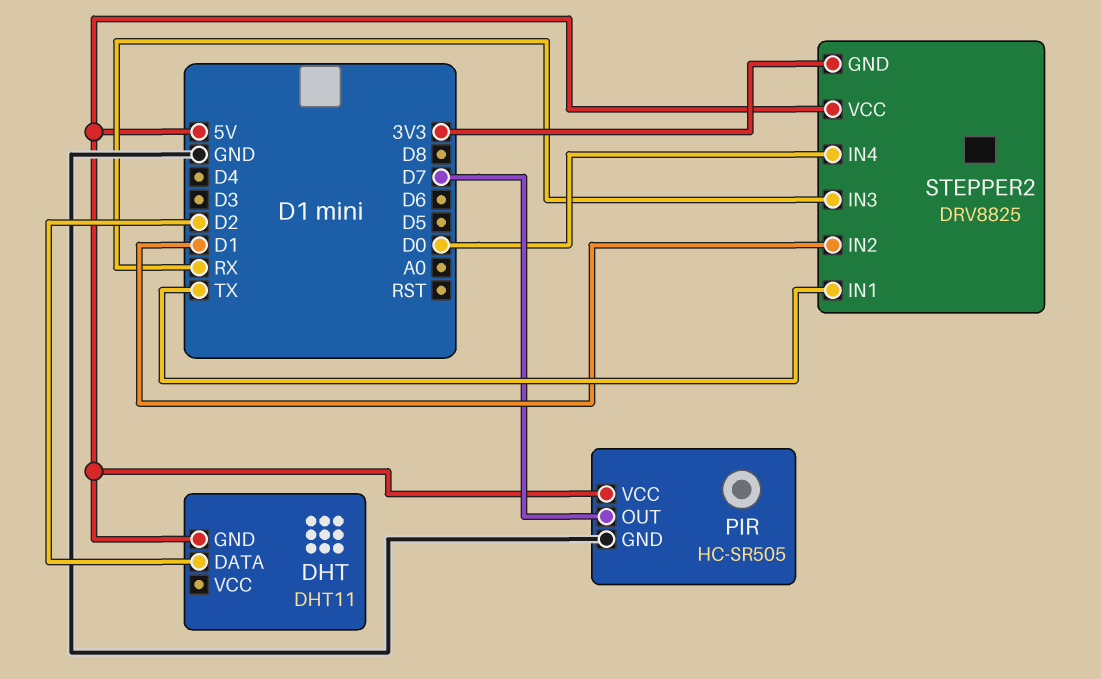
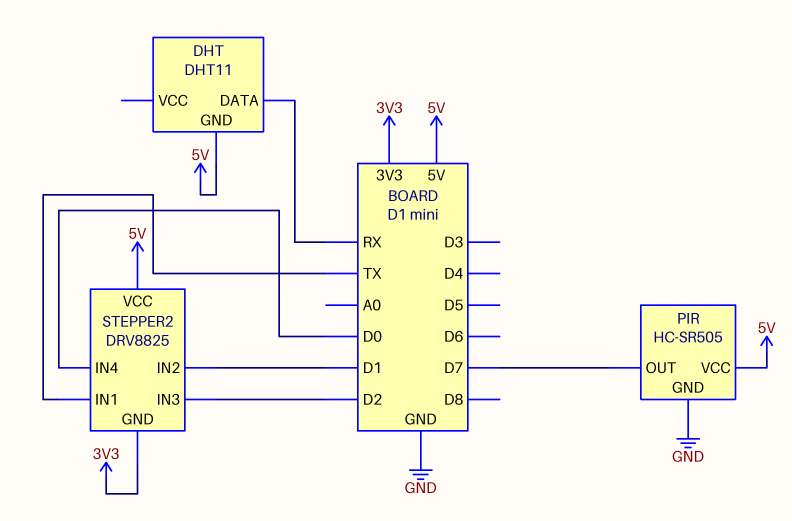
DHT pin DATA: D2 -> RX
STEPPER2 pin IN3: RX -> D2

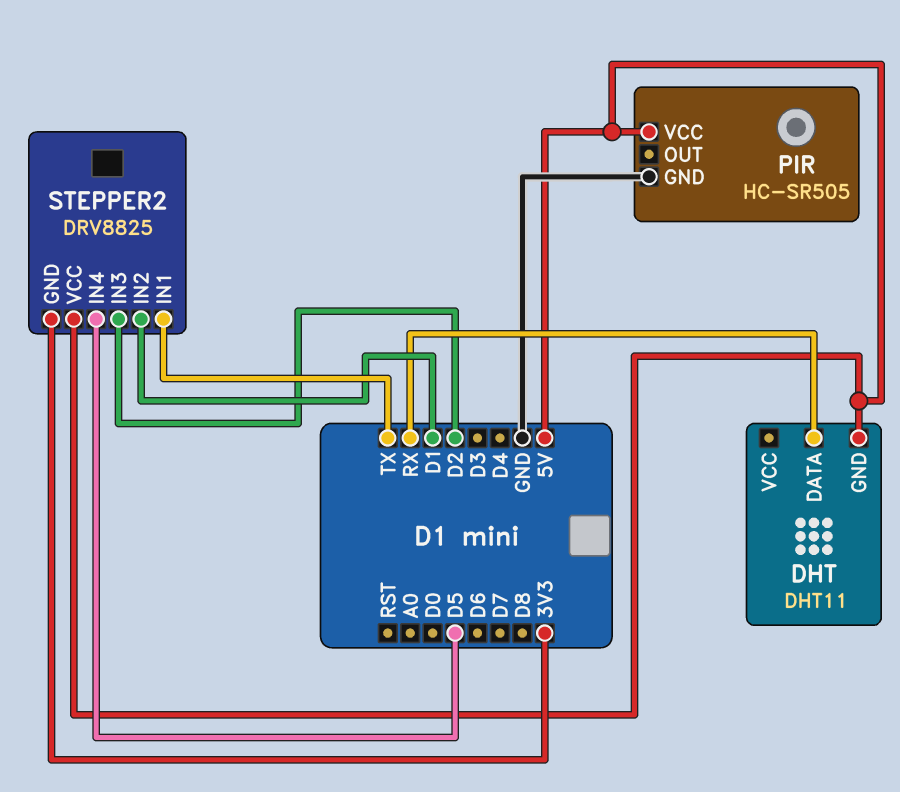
PIR pin OUT: D7 -> none
STEPPER2 pin IN4: D0 -> D5

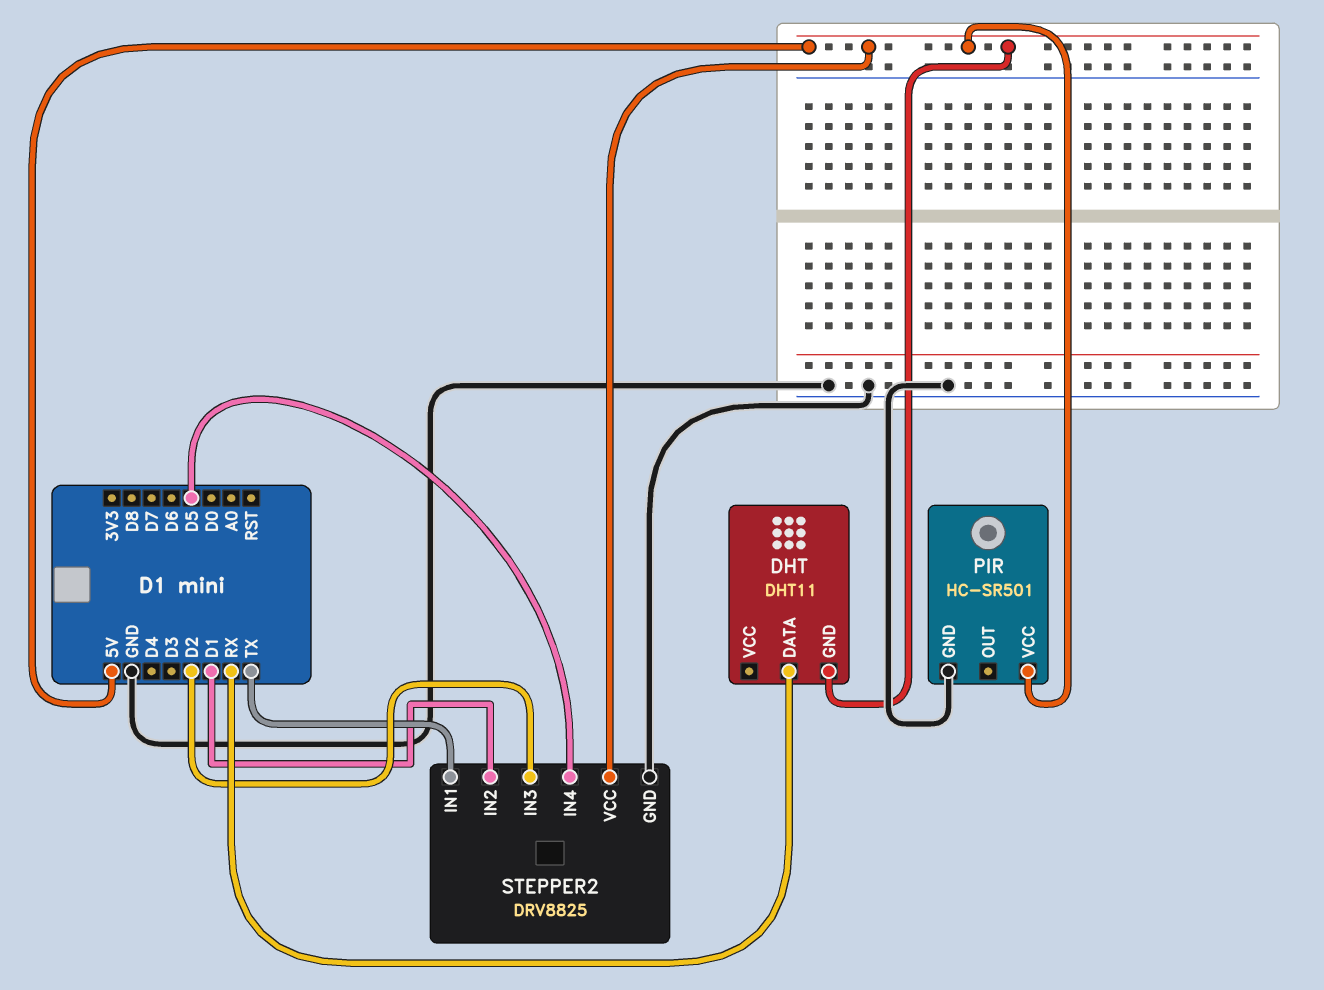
PIR: HC-SR505 -> HC-SR501
STEPPER2 pin GND: 3V3 -> GND

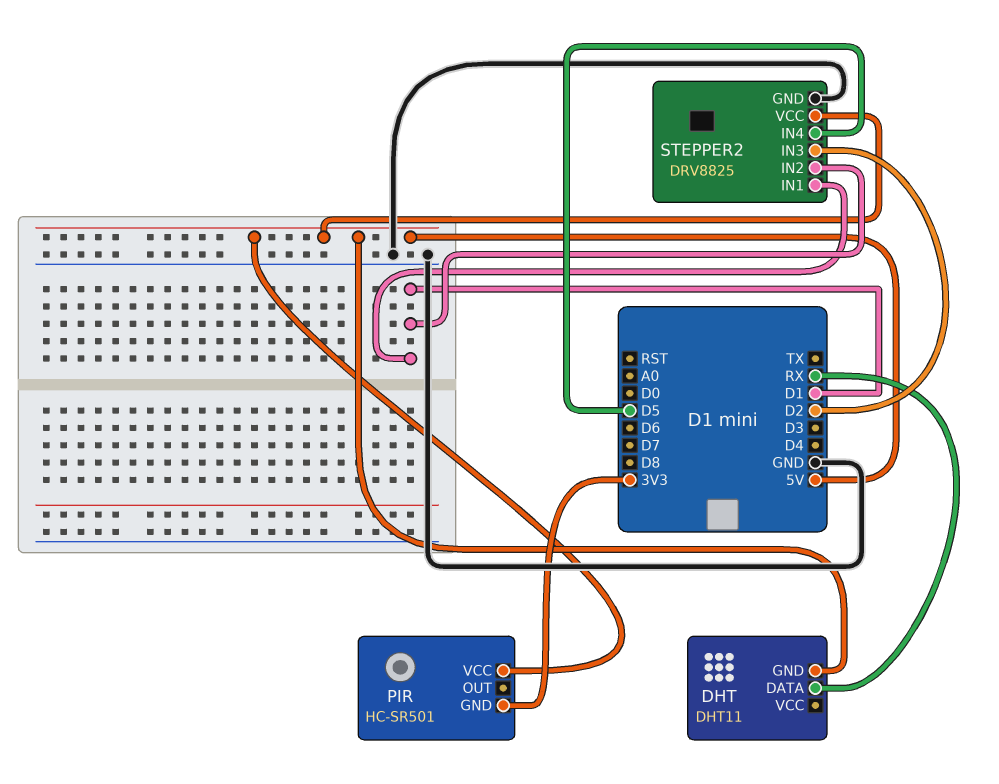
PIR pin GND: GND -> 3V3
STEPPER2 pin IN1: TX -> D1

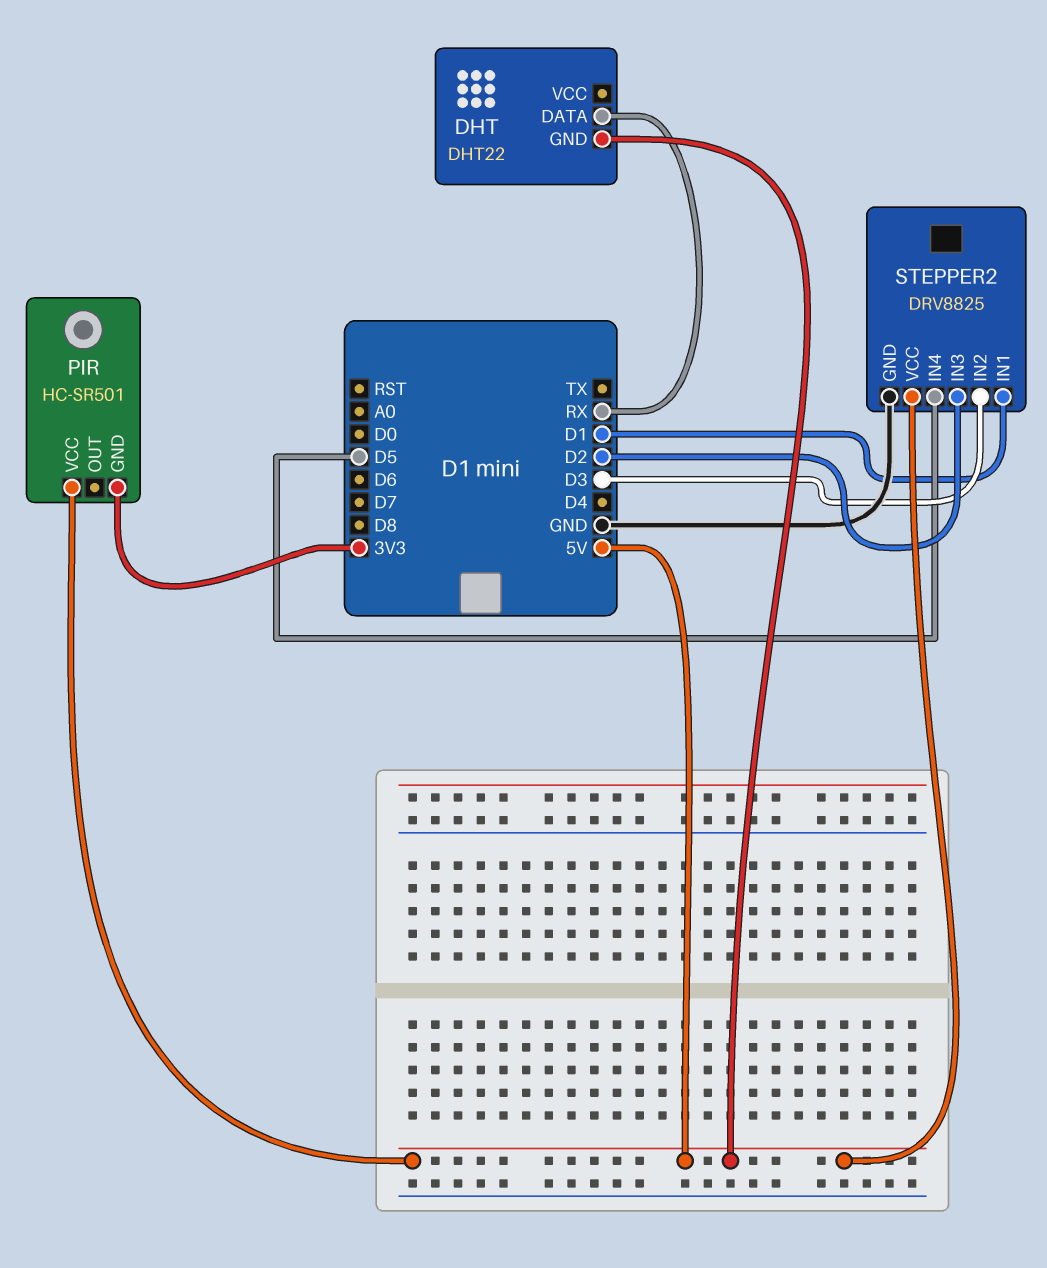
DHT: DHT11 -> DHT22
STEPPER2 pin IN2: D1 -> D3

